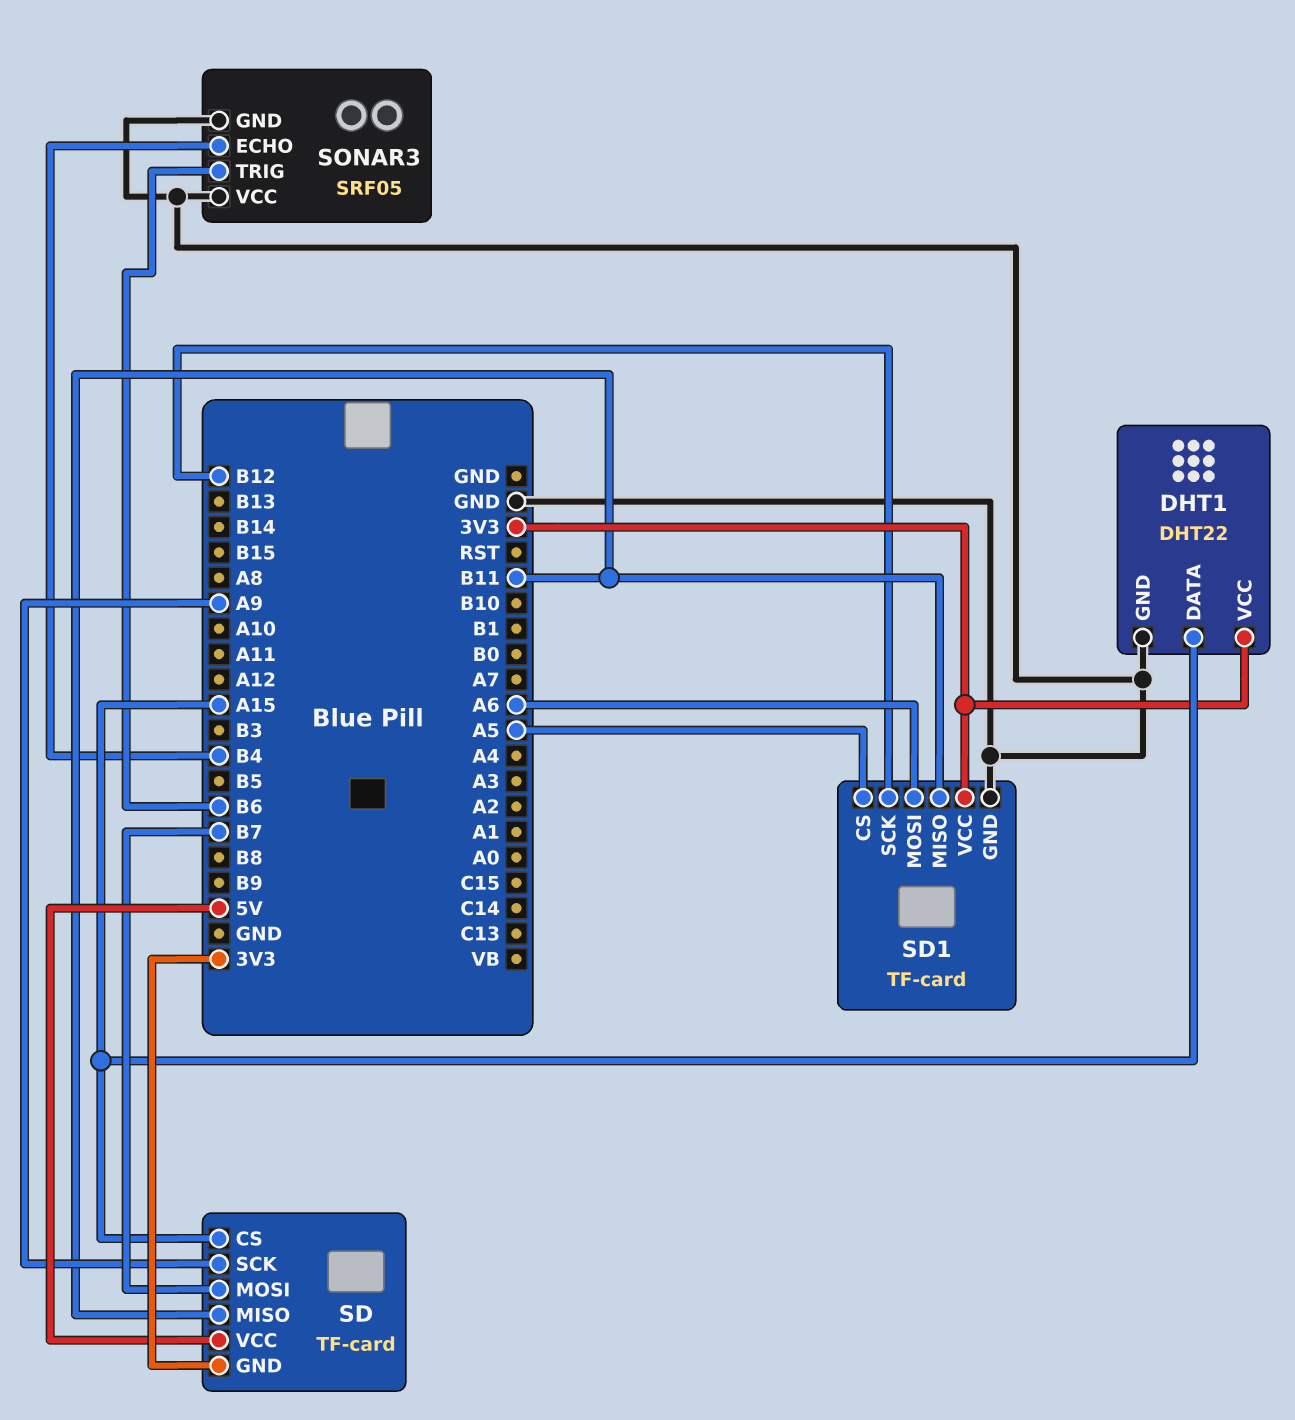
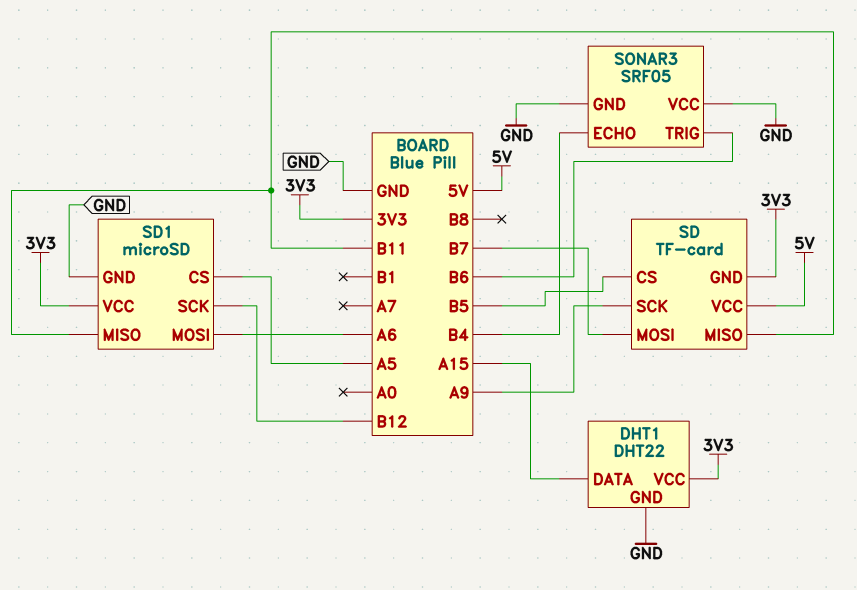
SD pin CS: A15 -> B5
SD1: TF-card -> microSD

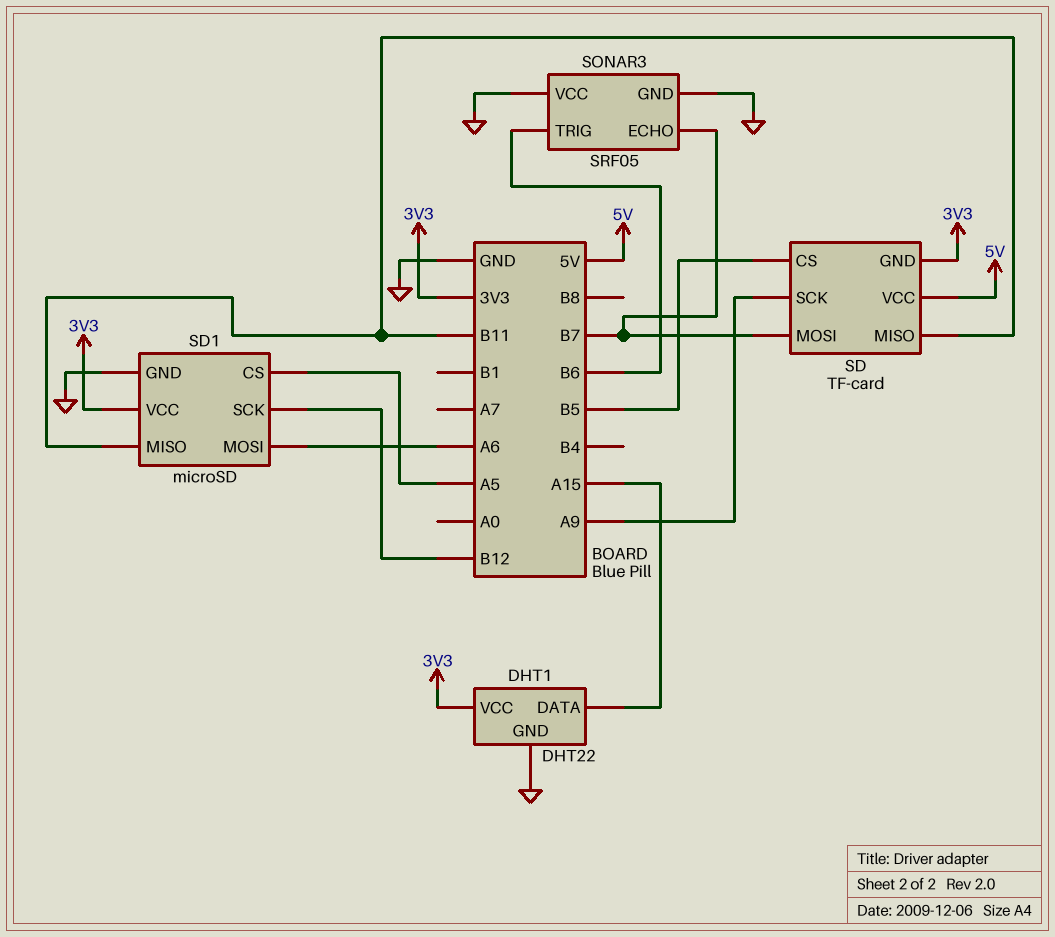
SONAR3 pin ECHO: B4 -> B7

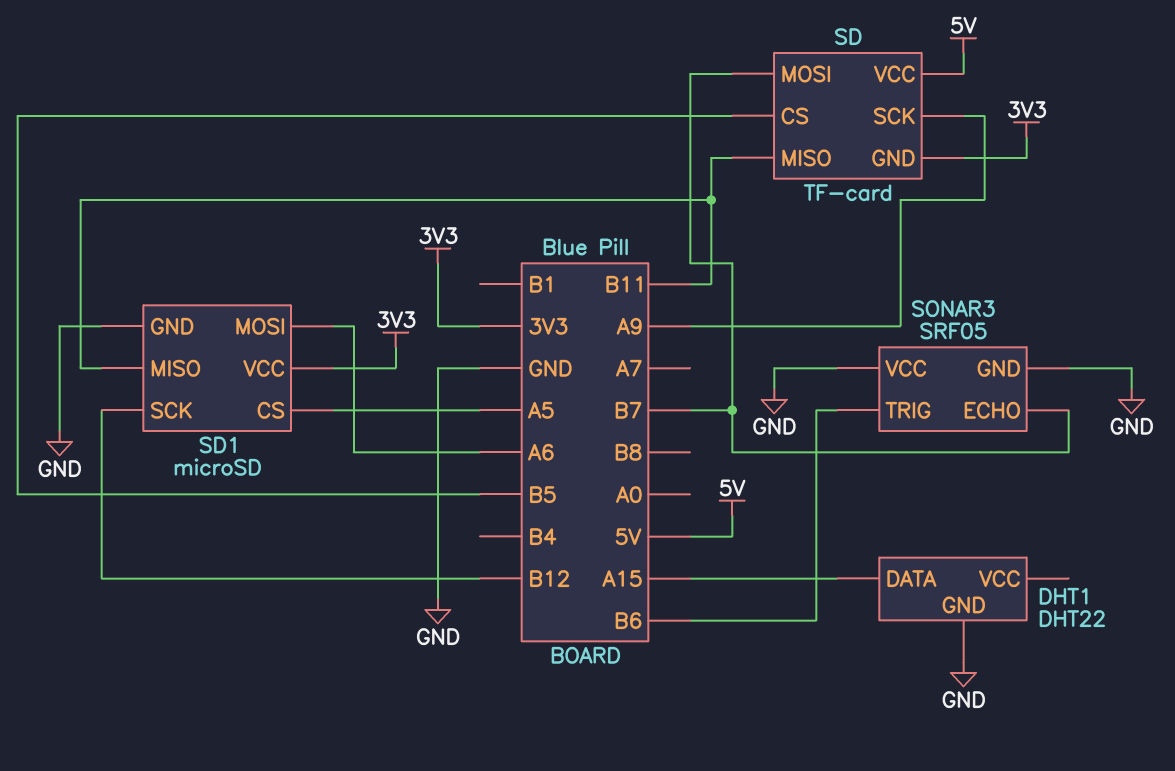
DHT1 pin VCC: 3V3 -> none

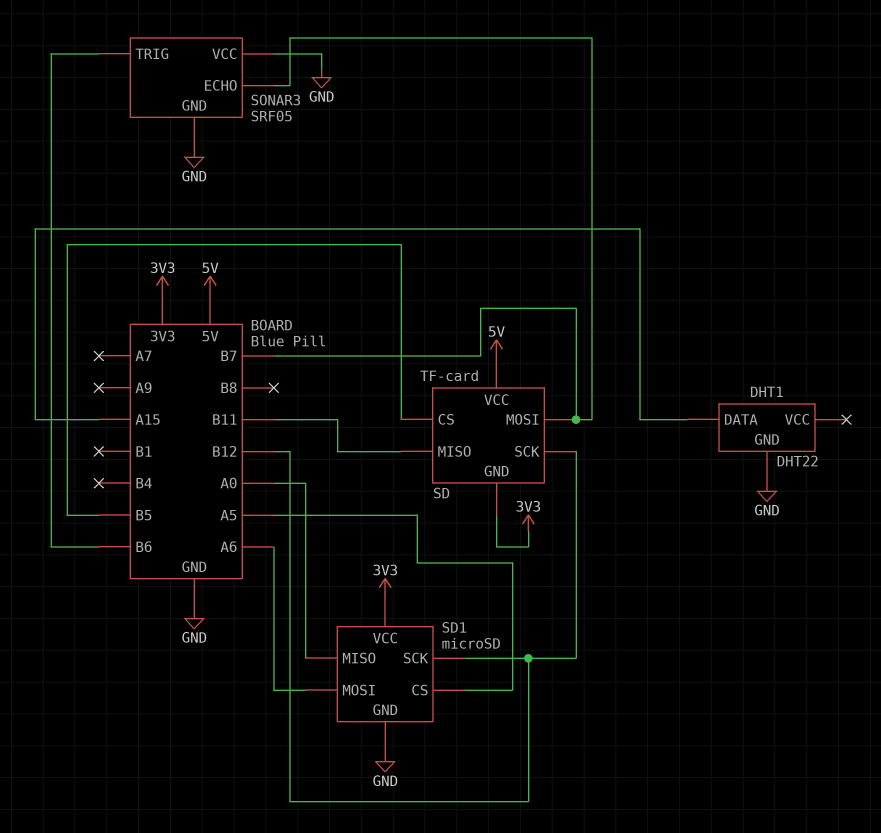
SD pin SCK: A9 -> B12
SD1 pin MISO: B11 -> A0

